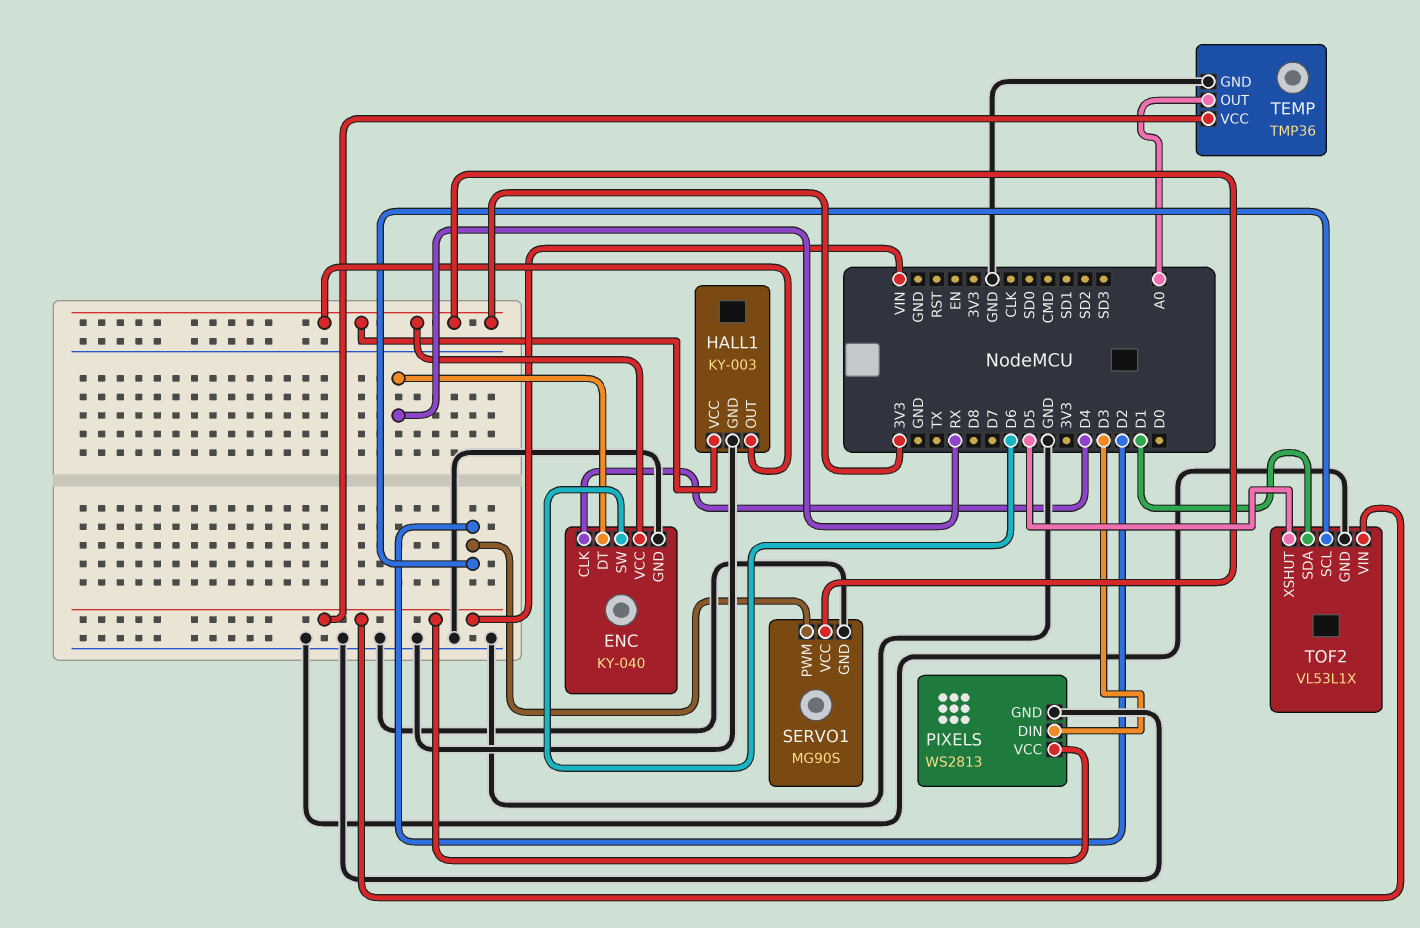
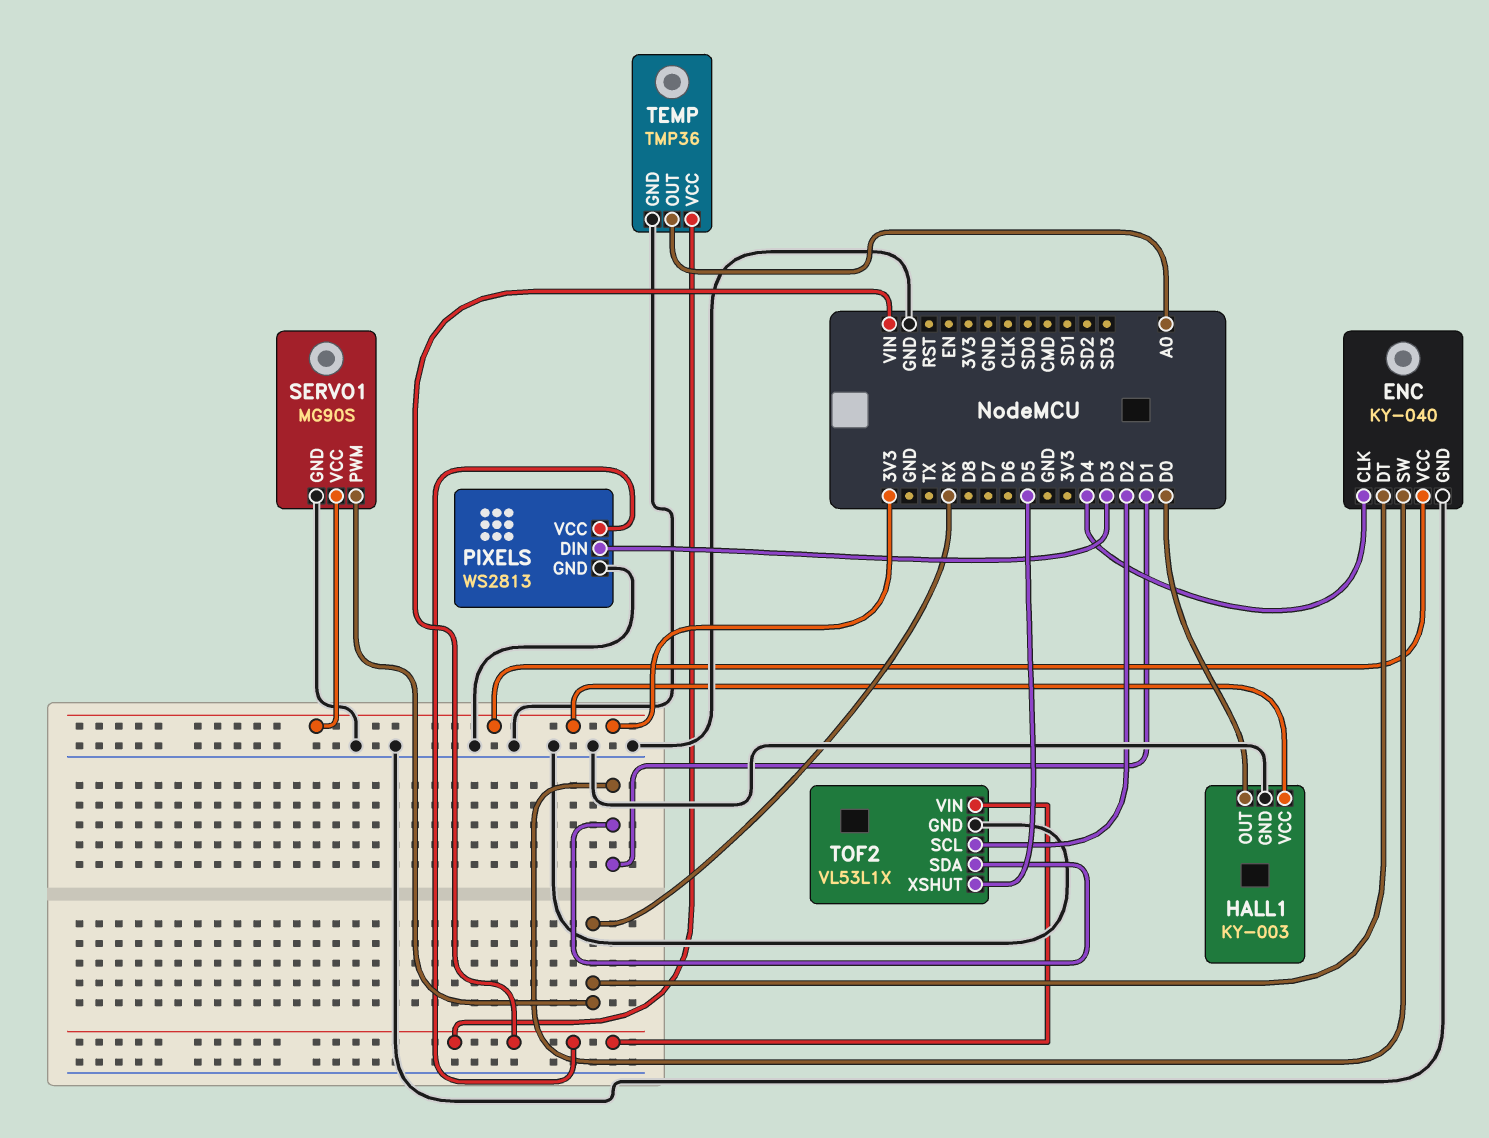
ENC pin SW: D6 -> D1
HALL1 pin OUT: 3V3 -> D0
SERVO1 pin PWM: D2 -> RX

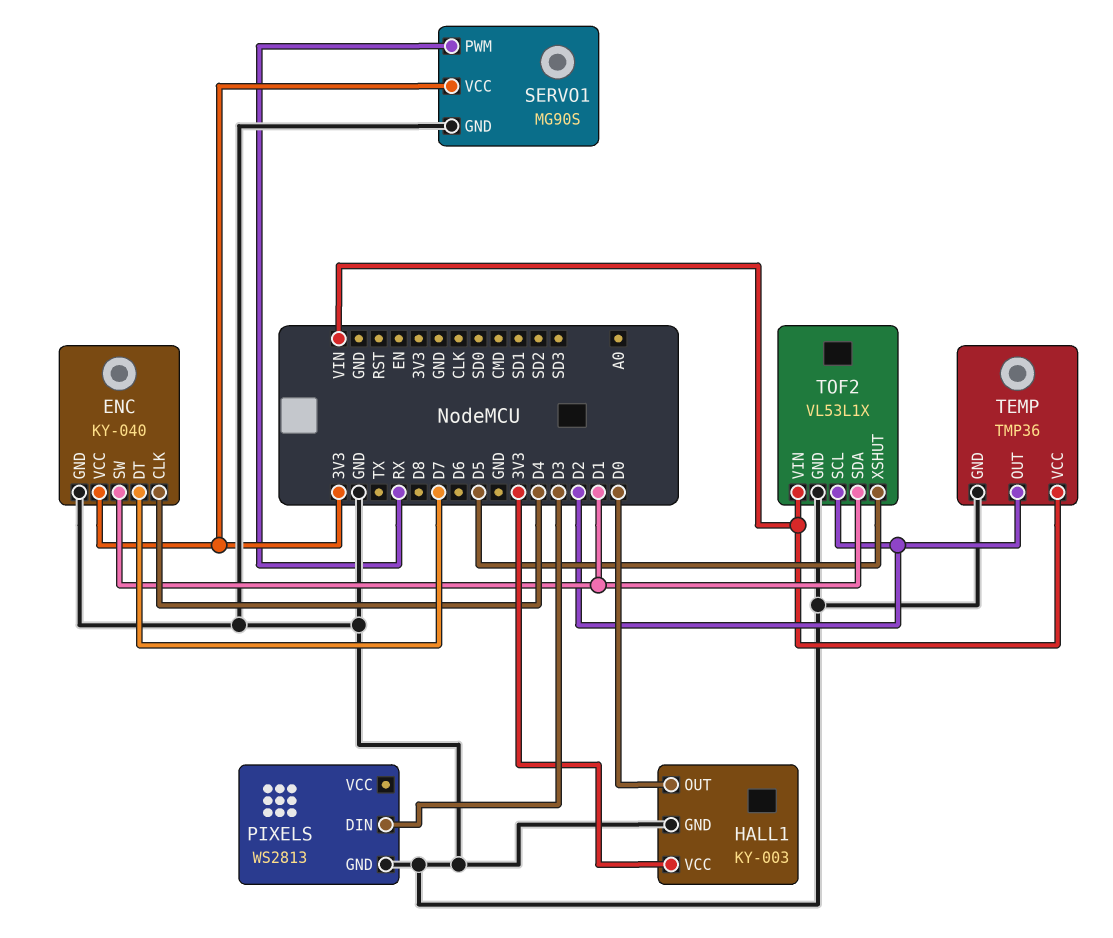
ENC pin DT: RX -> D7
PIXELS pin VCC: VIN -> none
TEMP pin OUT: A0 -> D2

